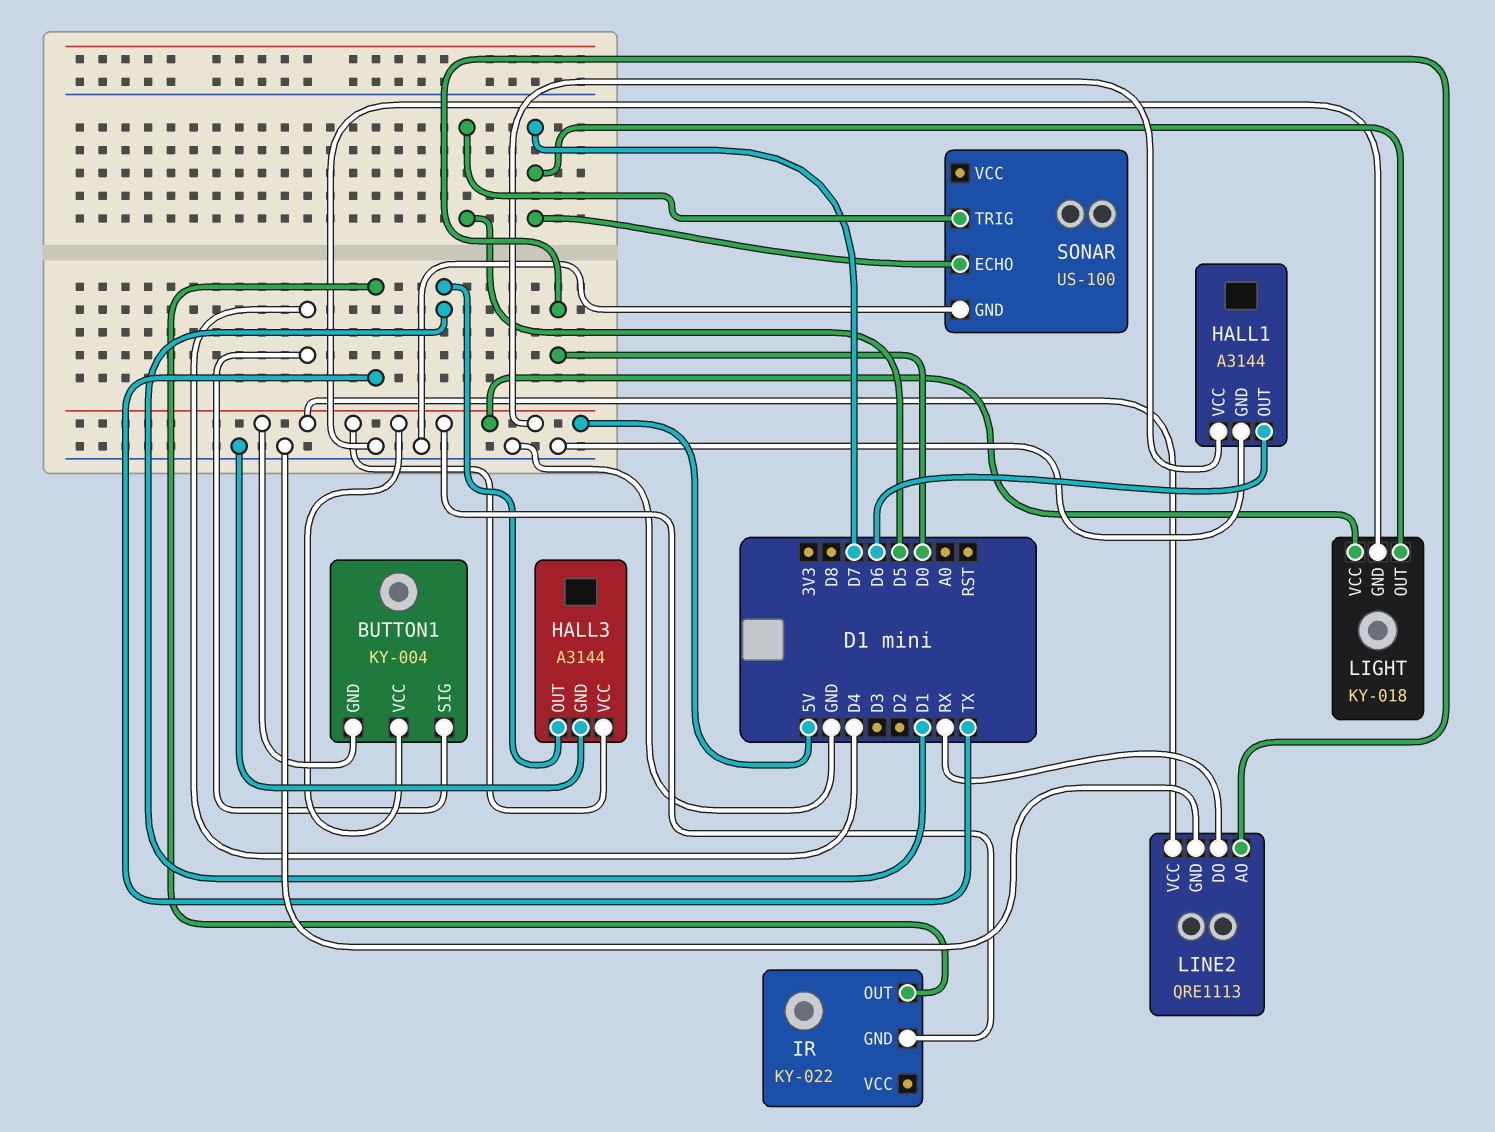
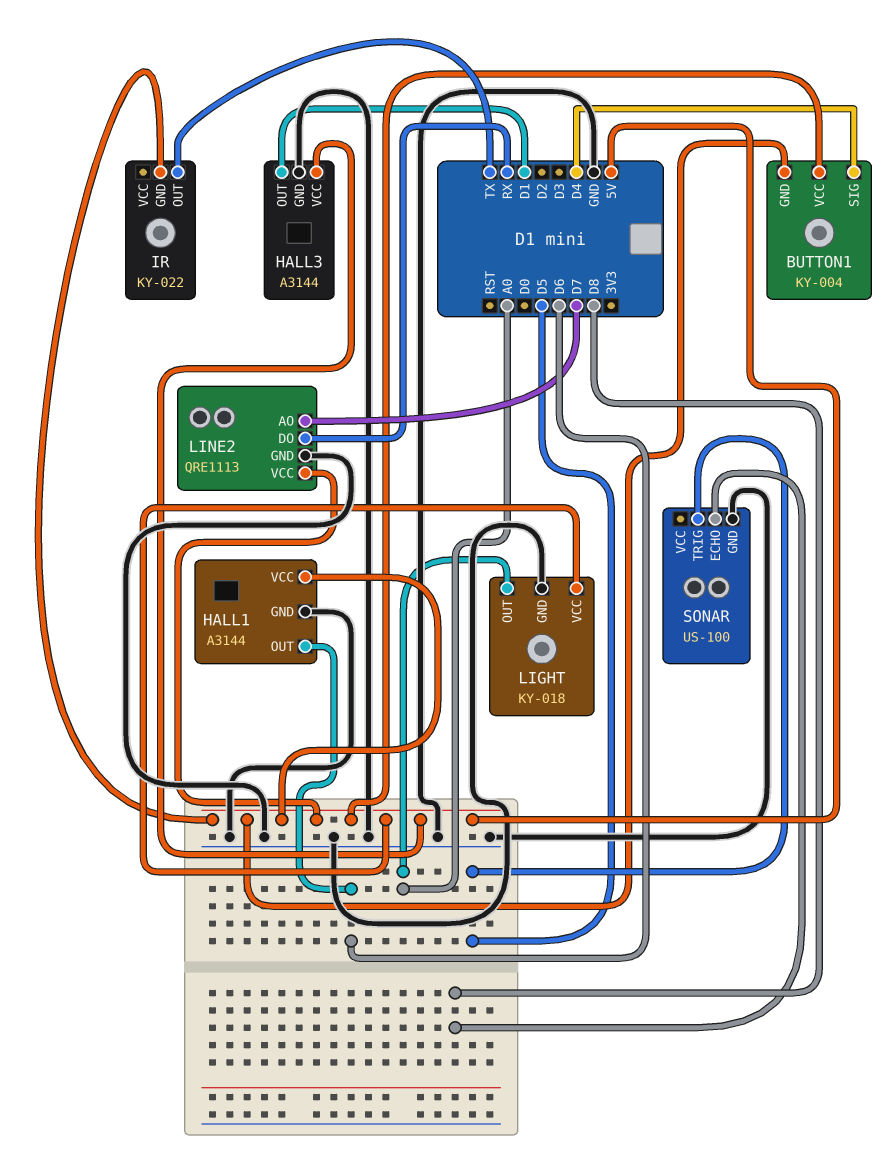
LIGHT pin OUT: D7 -> A0
LINE2 pin AO: D0 -> D7
SONAR pin ECHO: D7 -> D8

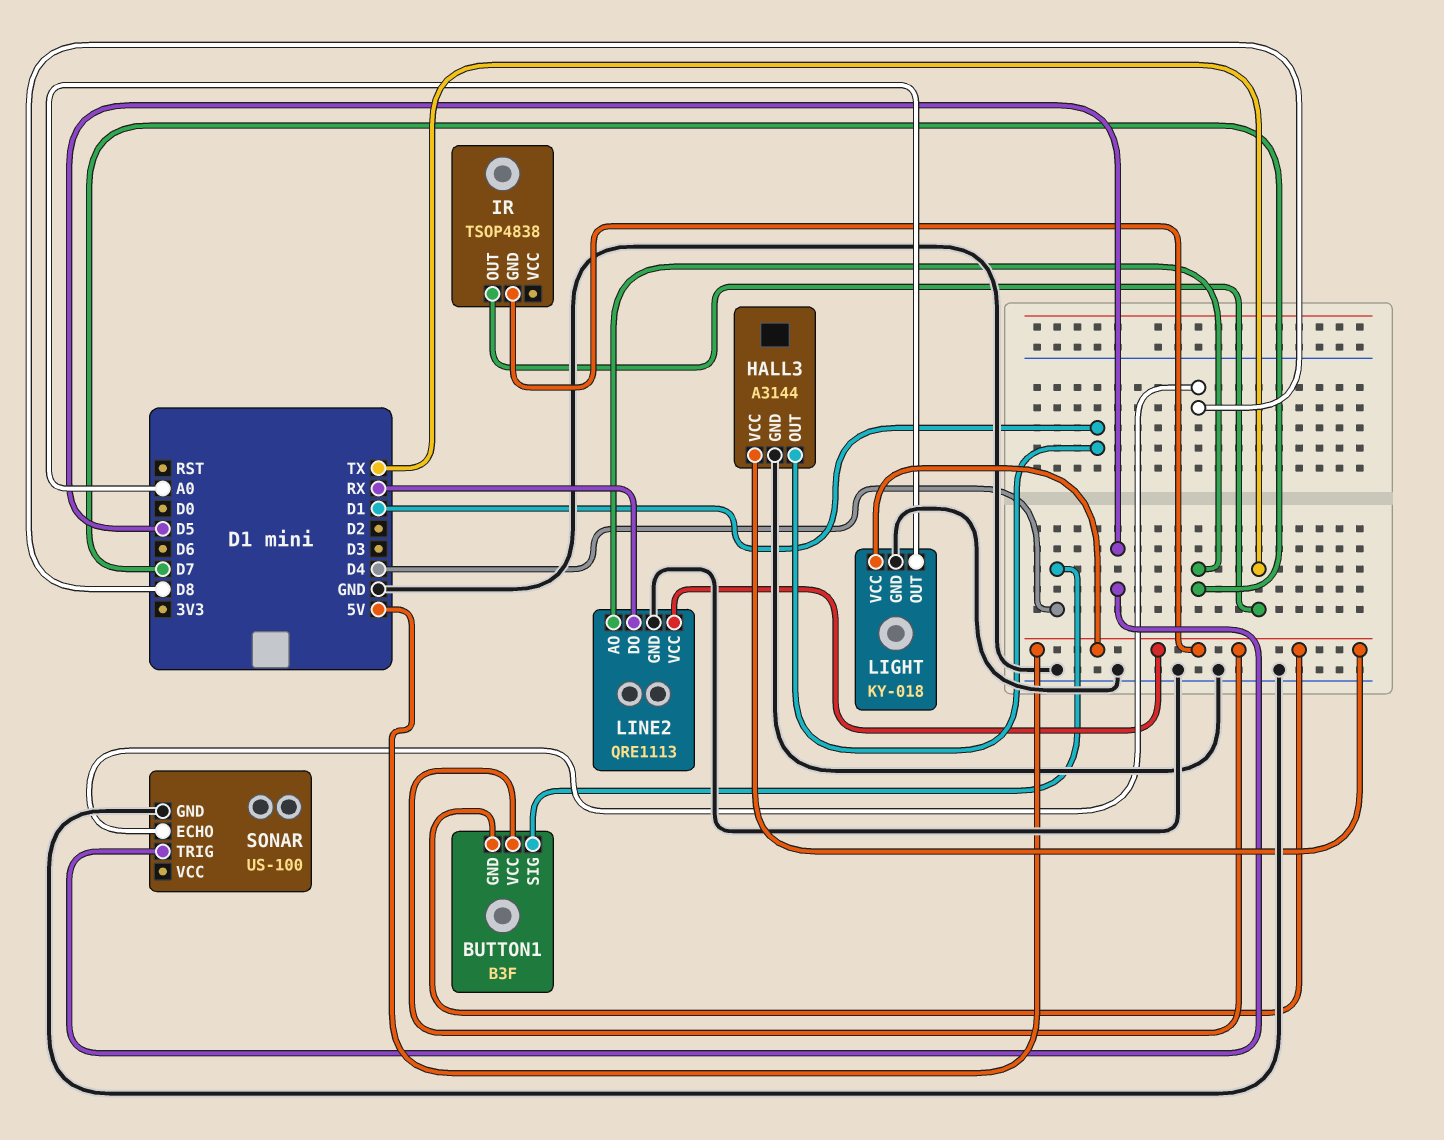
BUTTON1: KY-004 -> B3F
HALL1: A3144 -> none
HALL1 pin GND: GND -> none
HALL1 pin OUT: D6 -> none
HALL1 pin VCC: 5V -> none
IR: KY-022 -> TSOP4838

